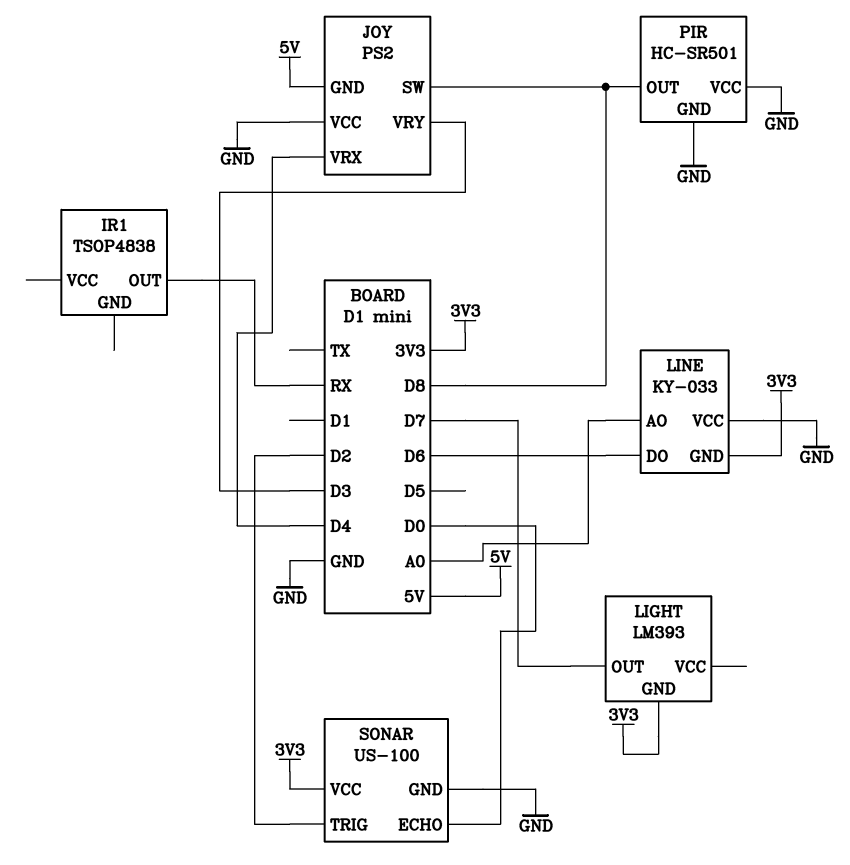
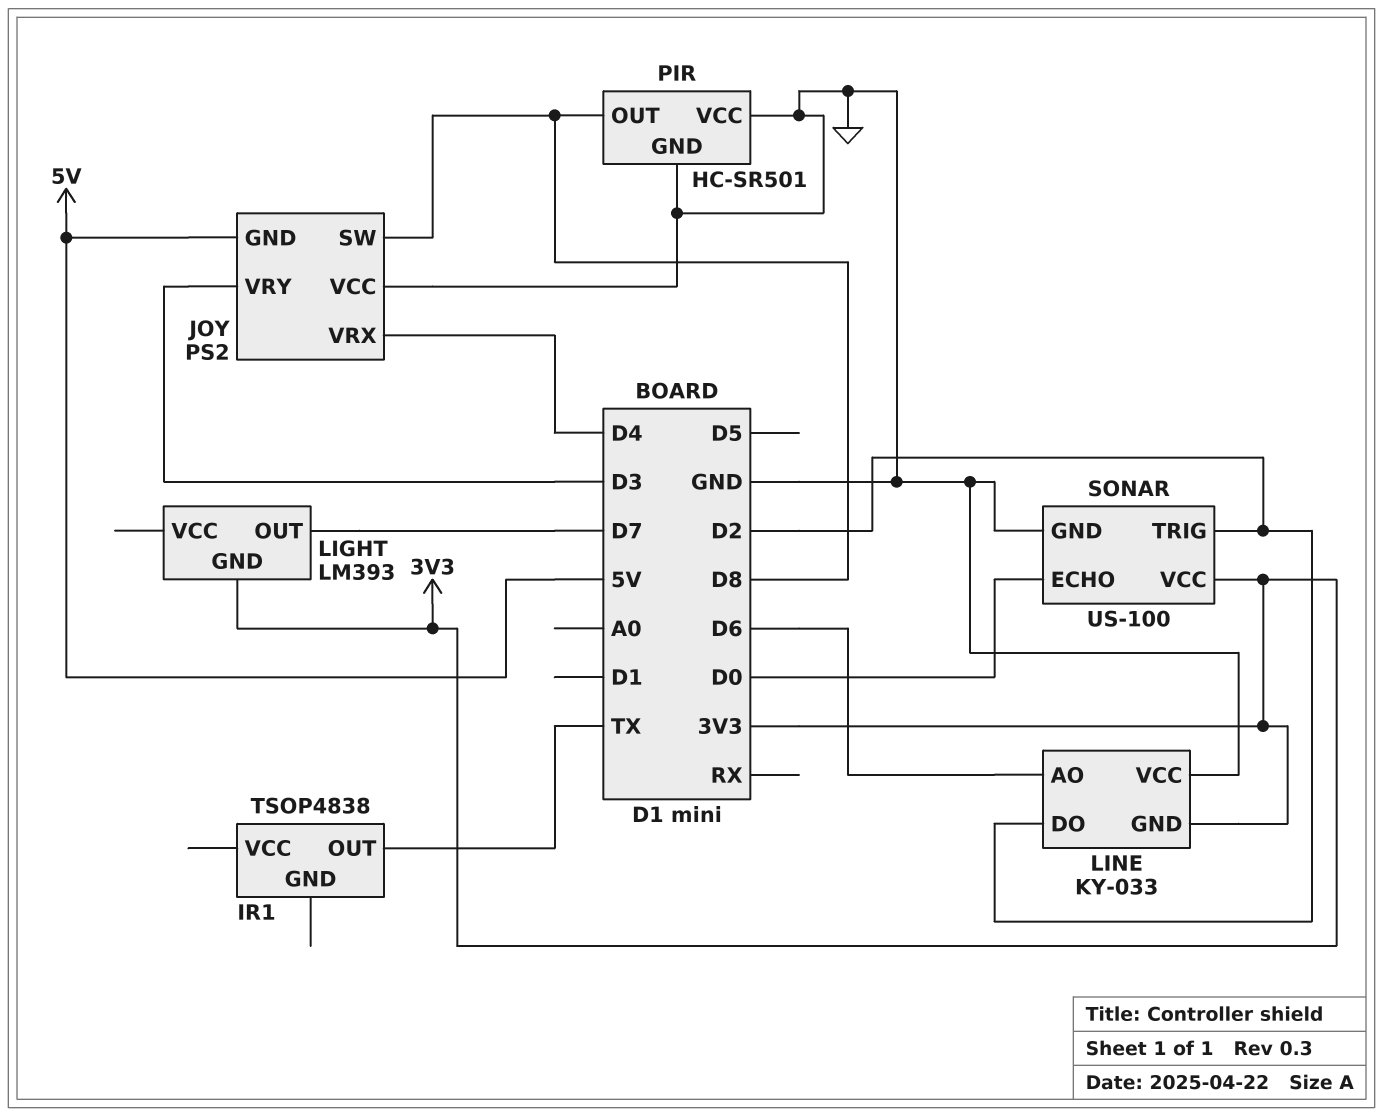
IR1 pin OUT: RX -> TX
LINE pin AO: A0 -> D6
LINE pin DO: D6 -> D2

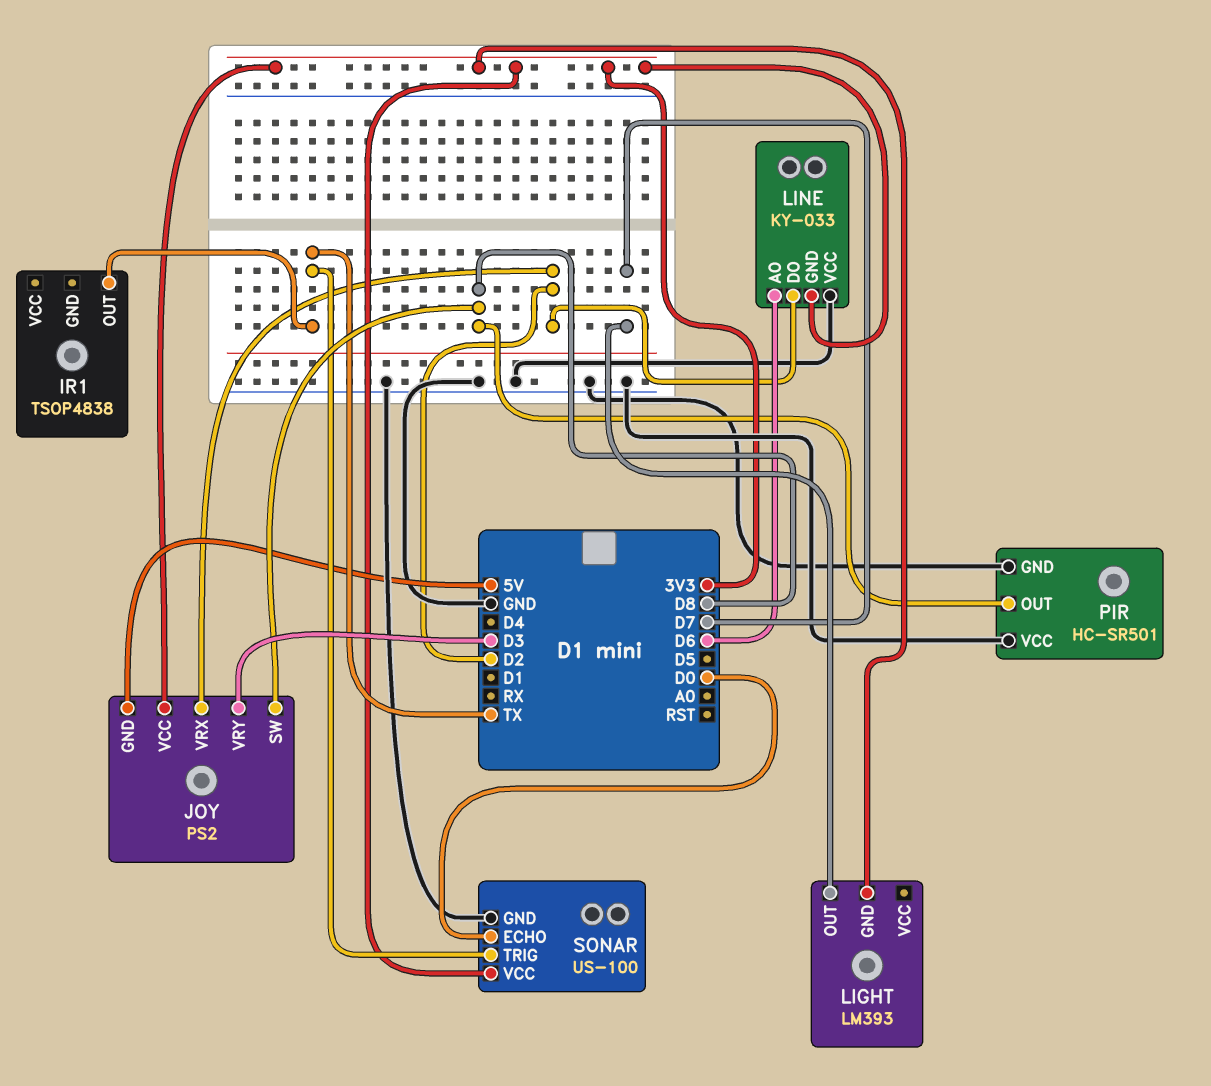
JOY pin VCC: GND -> 3V3
JOY pin VRX: D4 -> D2
SONAR pin TRIG: D2 -> TX

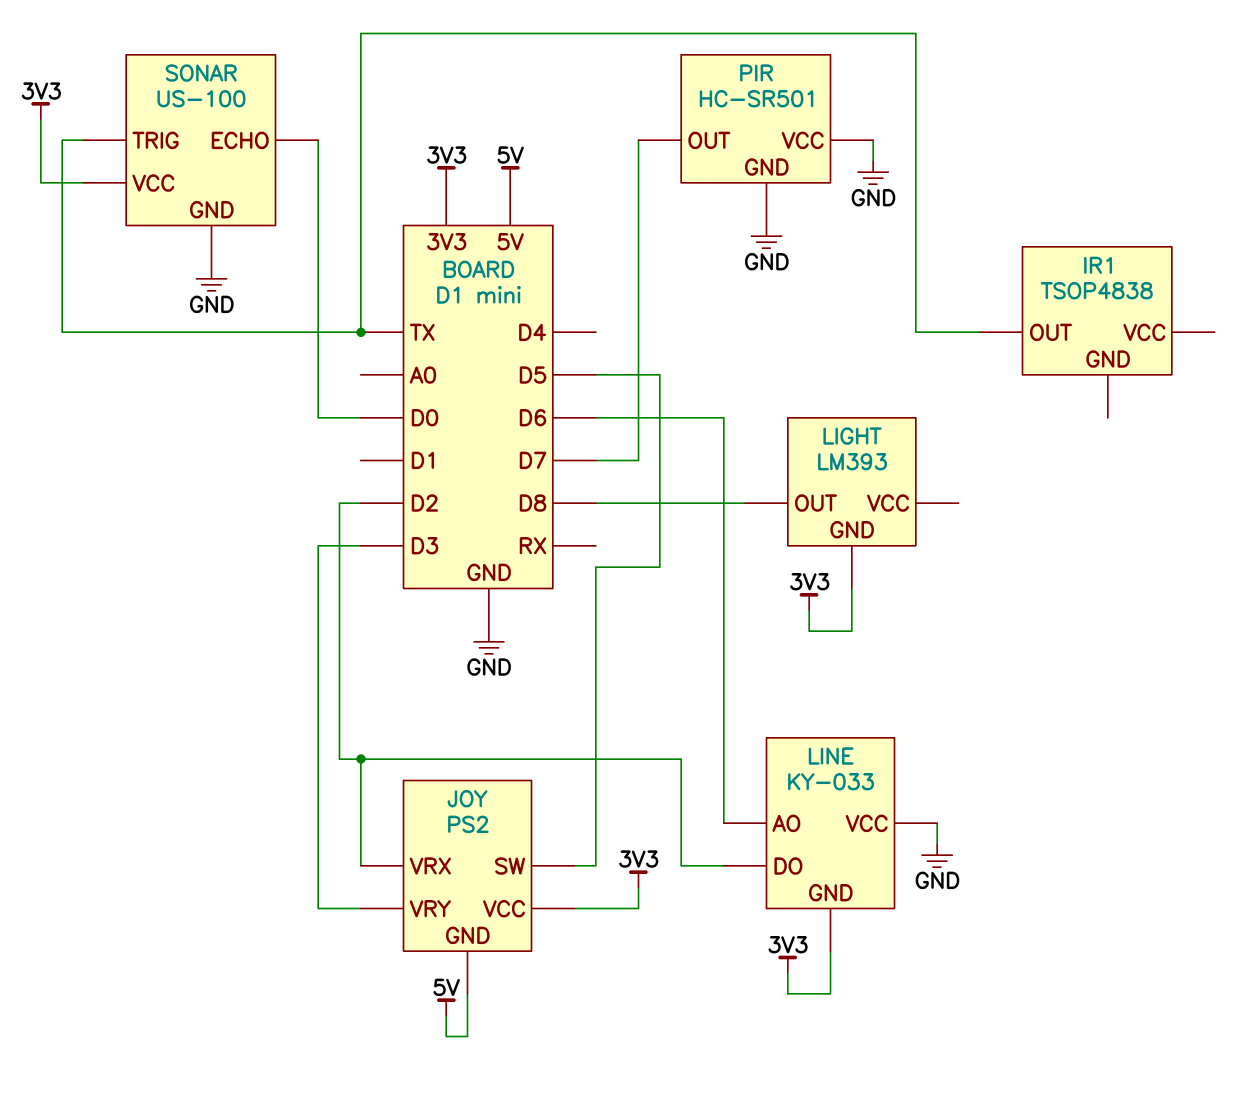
JOY pin SW: D8 -> D5
LIGHT pin OUT: D7 -> D8
PIR pin OUT: D8 -> D7

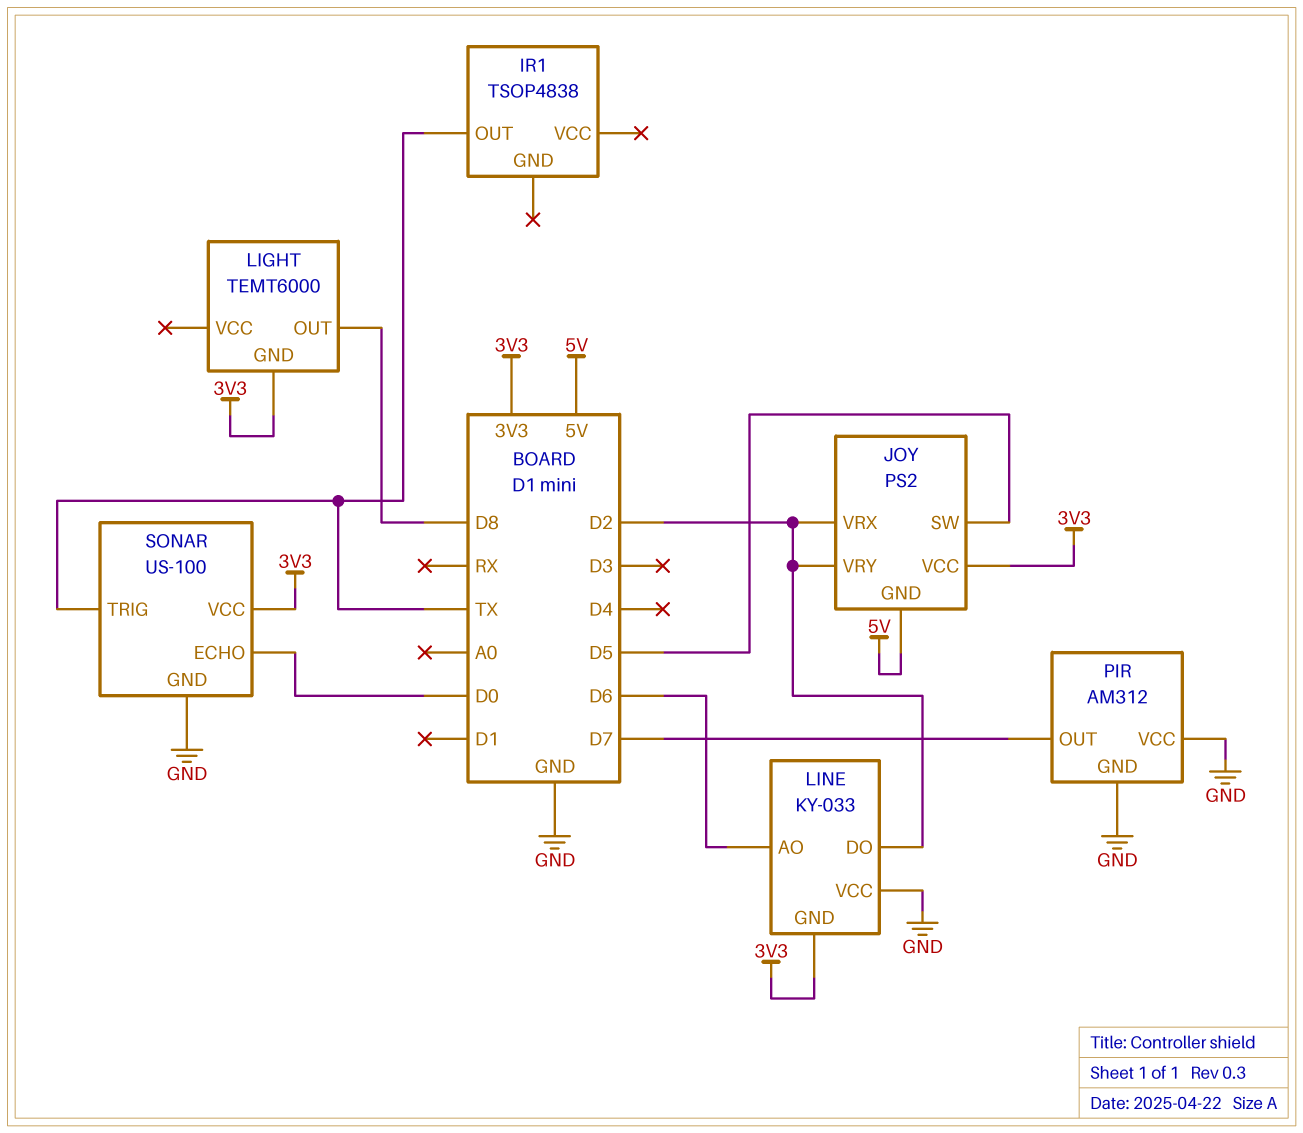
JOY pin VRY: D3 -> D2
LIGHT: LM393 -> TEMT6000
PIR: HC-SR501 -> AM312

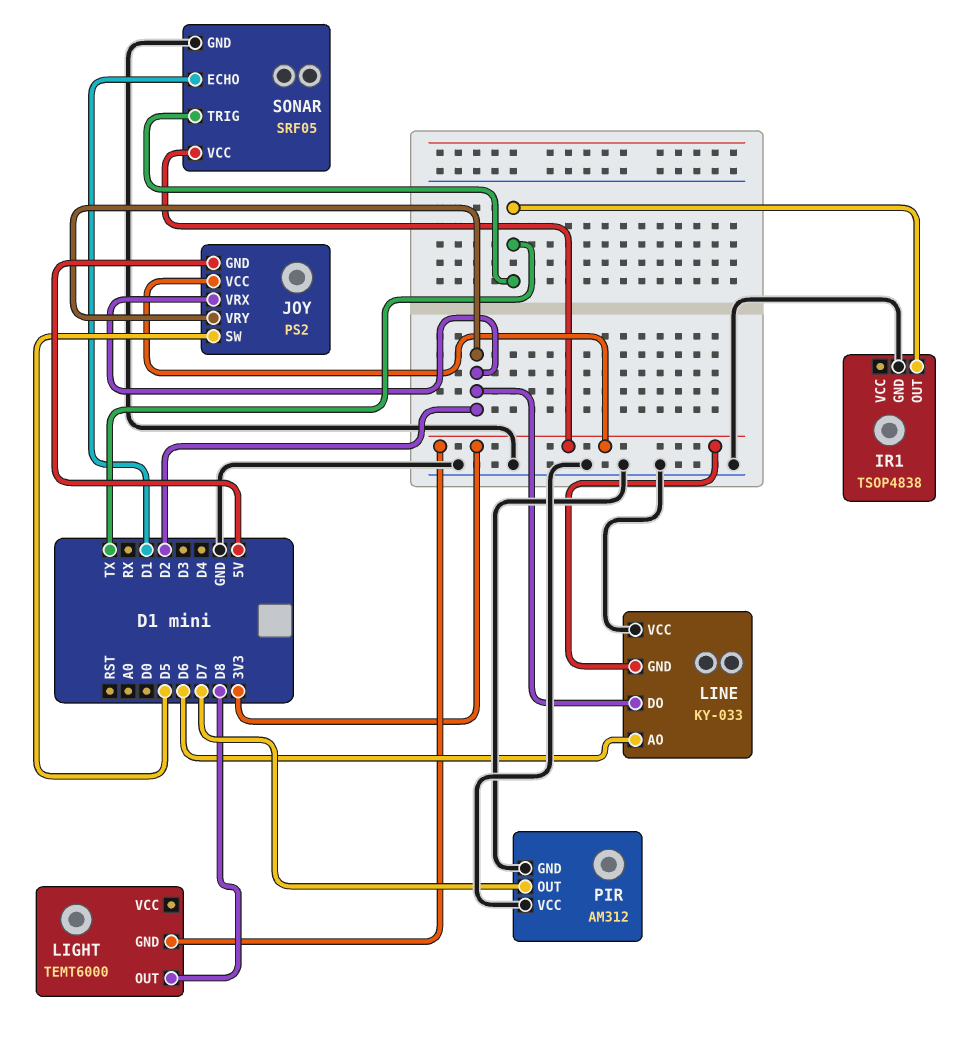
IR1 pin GND: none -> GND
SONAR: US-100 -> SRF05
SONAR pin ECHO: D0 -> D1

